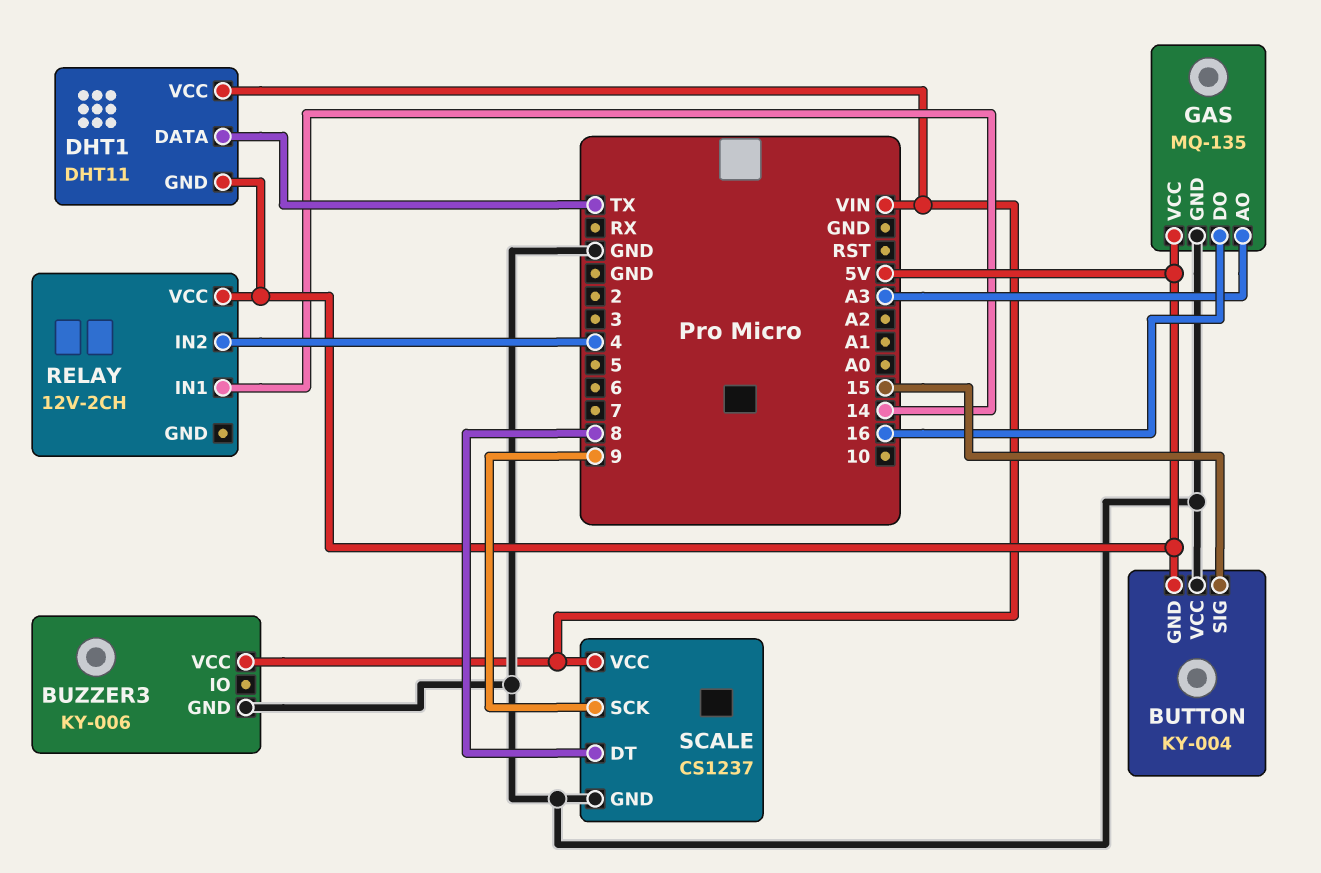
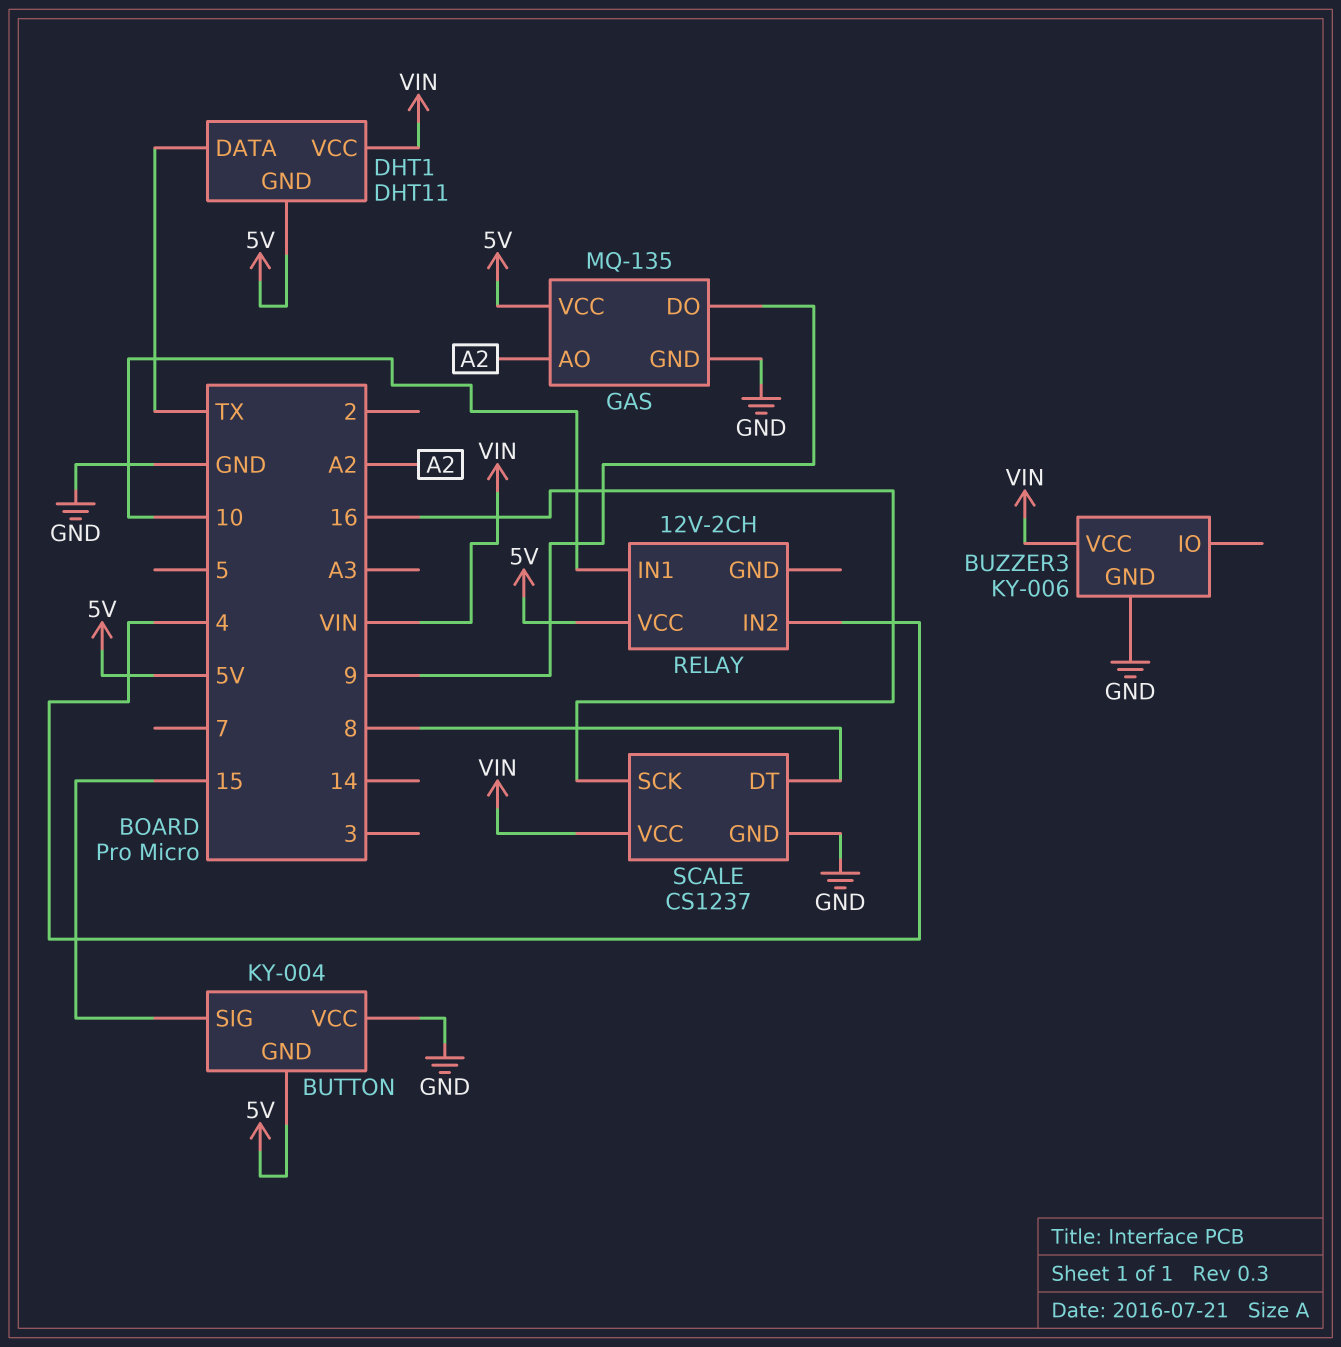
GAS pin AO: A3 -> A2
GAS pin DO: 16 -> 9
RELAY pin IN1: 14 -> 10
SCALE pin SCK: 9 -> 16

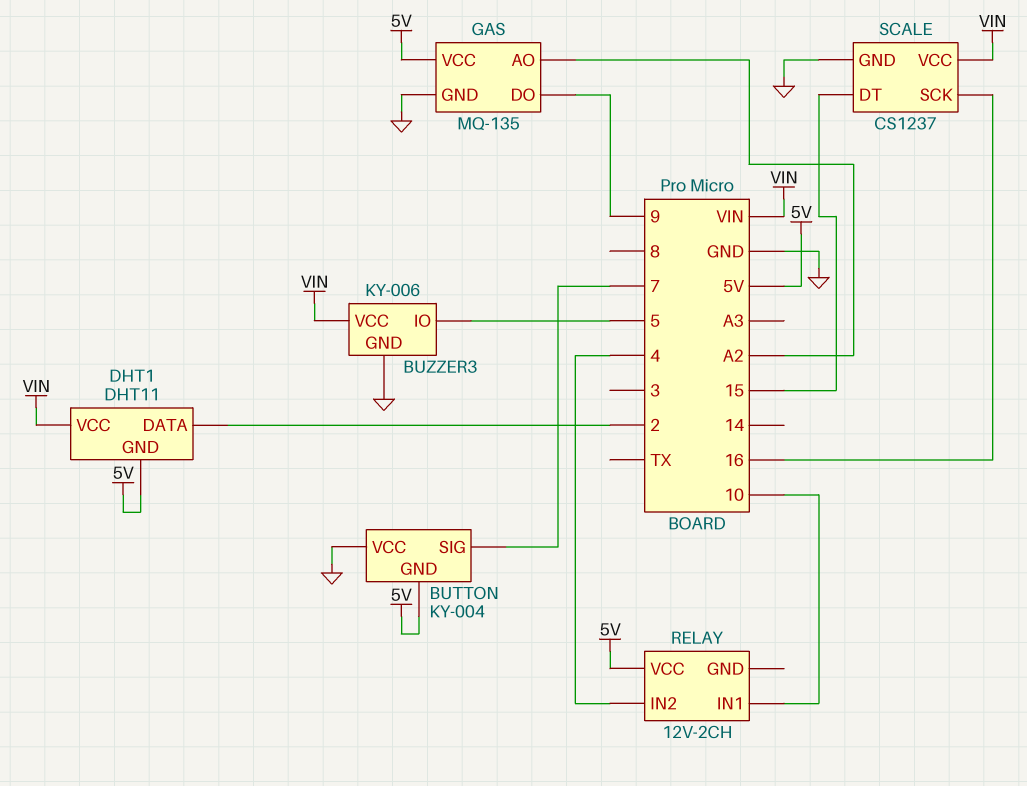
BUTTON pin SIG: 15 -> 7
BUZZER3 pin IO: none -> 5
DHT1 pin DATA: TX -> 2
SCALE pin DT: 8 -> 15

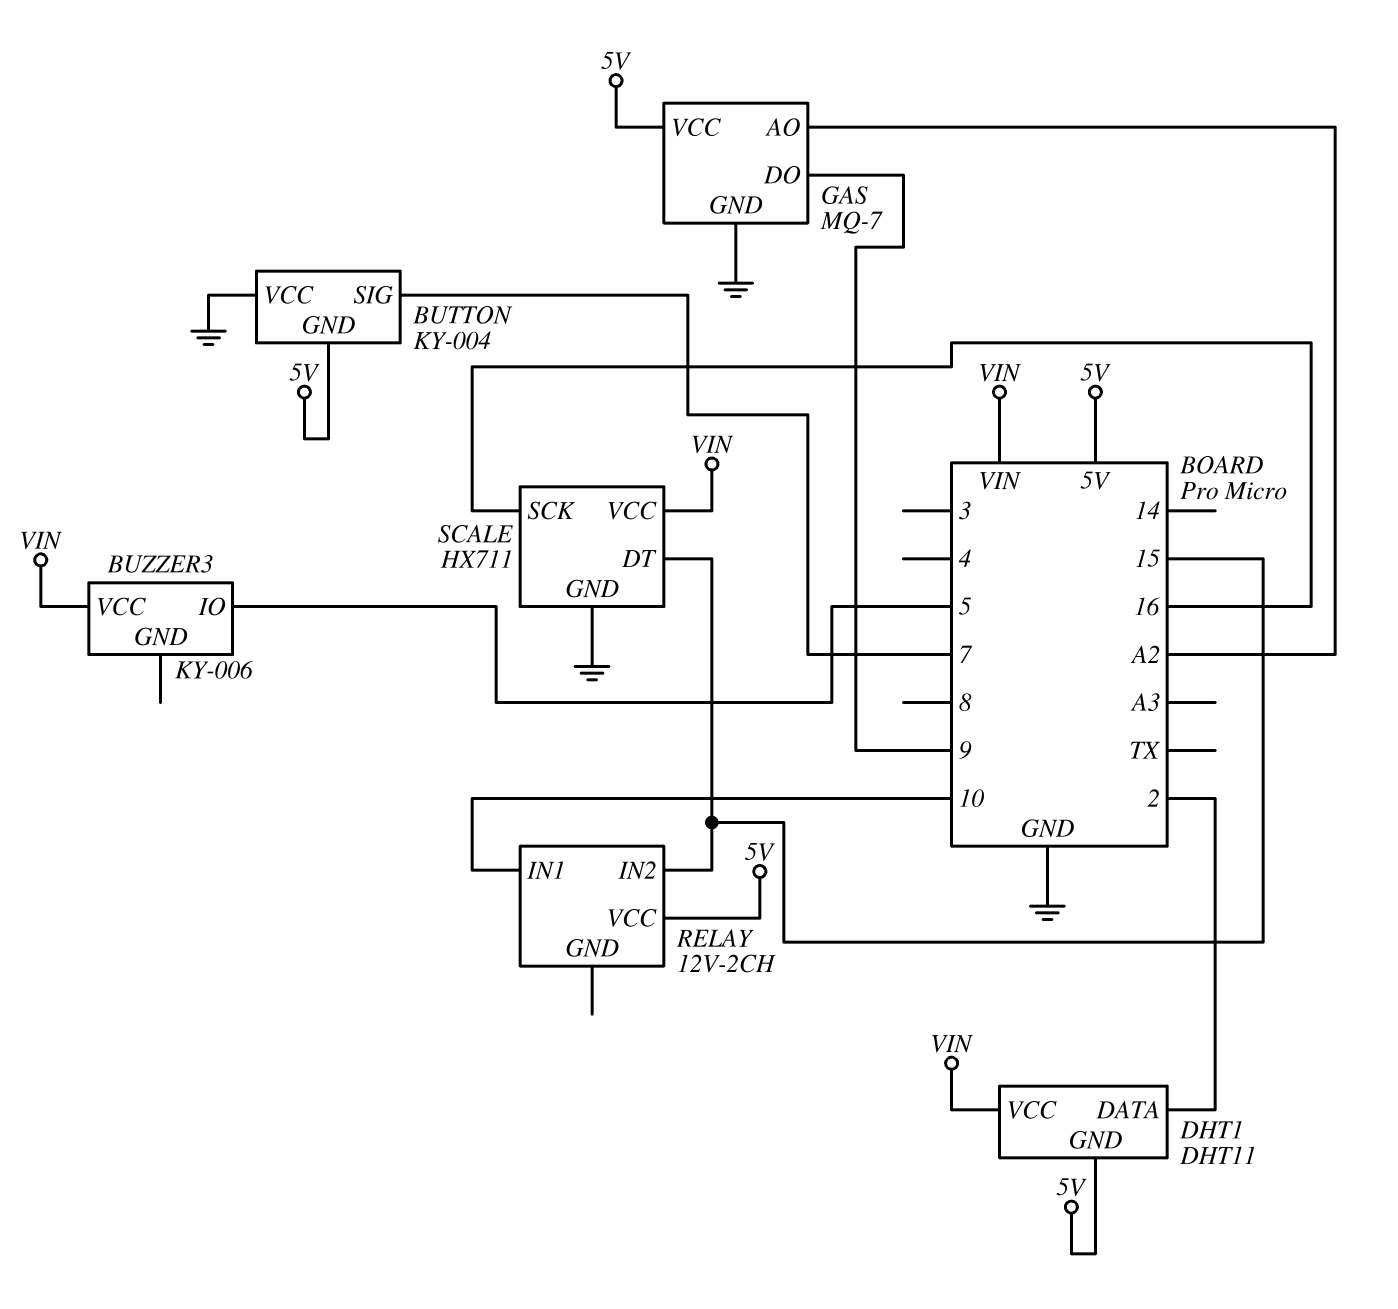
BUZZER3 pin GND: GND -> none
GAS: MQ-135 -> MQ-7
RELAY pin IN2: 4 -> 15
SCALE: CS1237 -> HX711

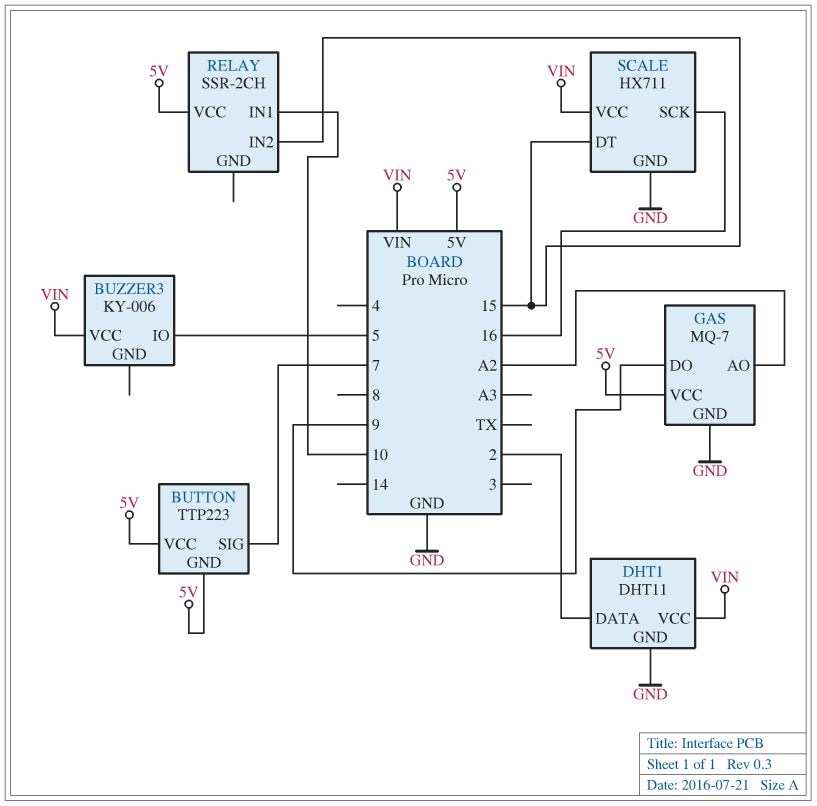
BUTTON: KY-004 -> TTP223
BUTTON pin VCC: GND -> 5V
DHT1 pin GND: 5V -> GND
RELAY: 12V-2CH -> SSR-2CH

